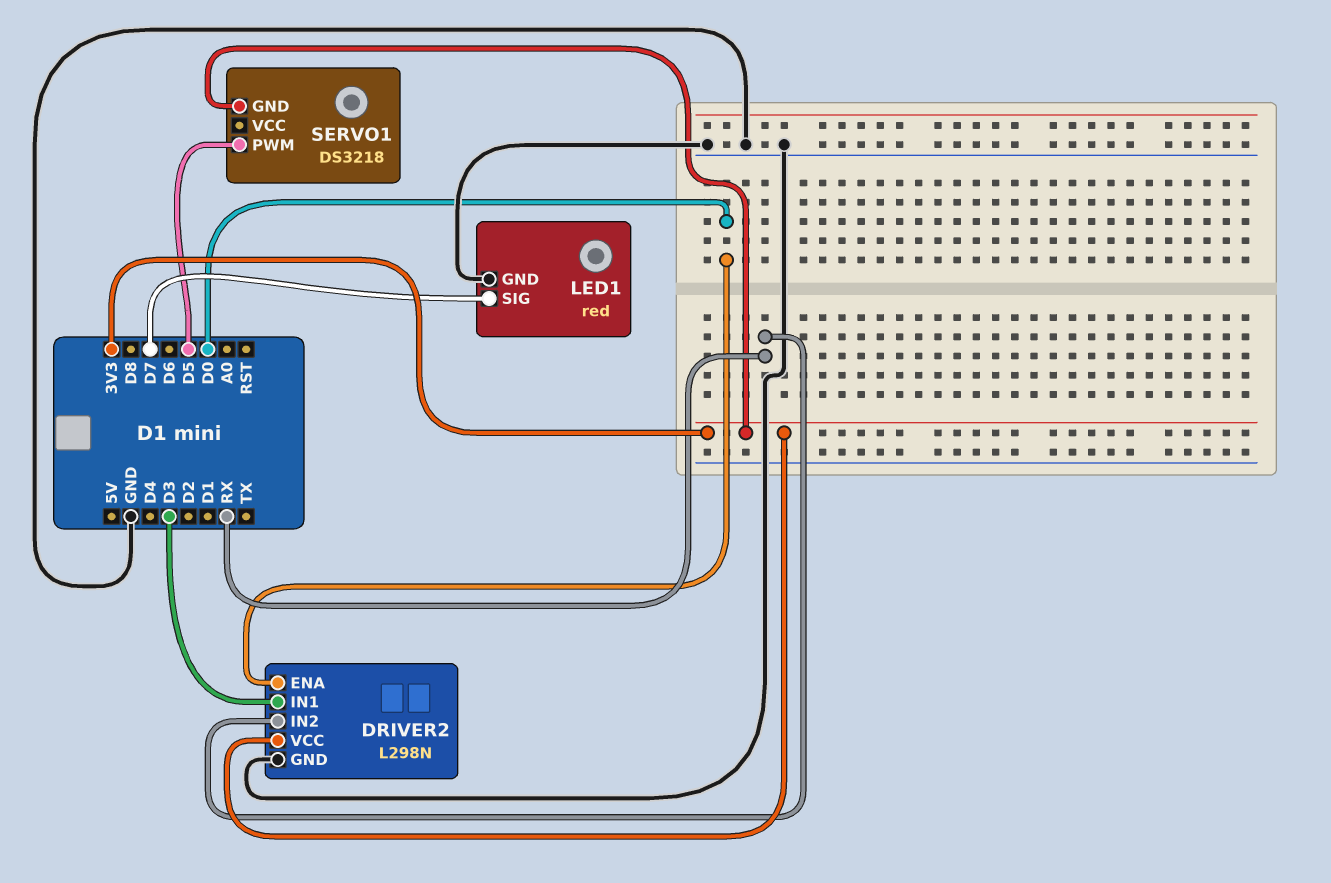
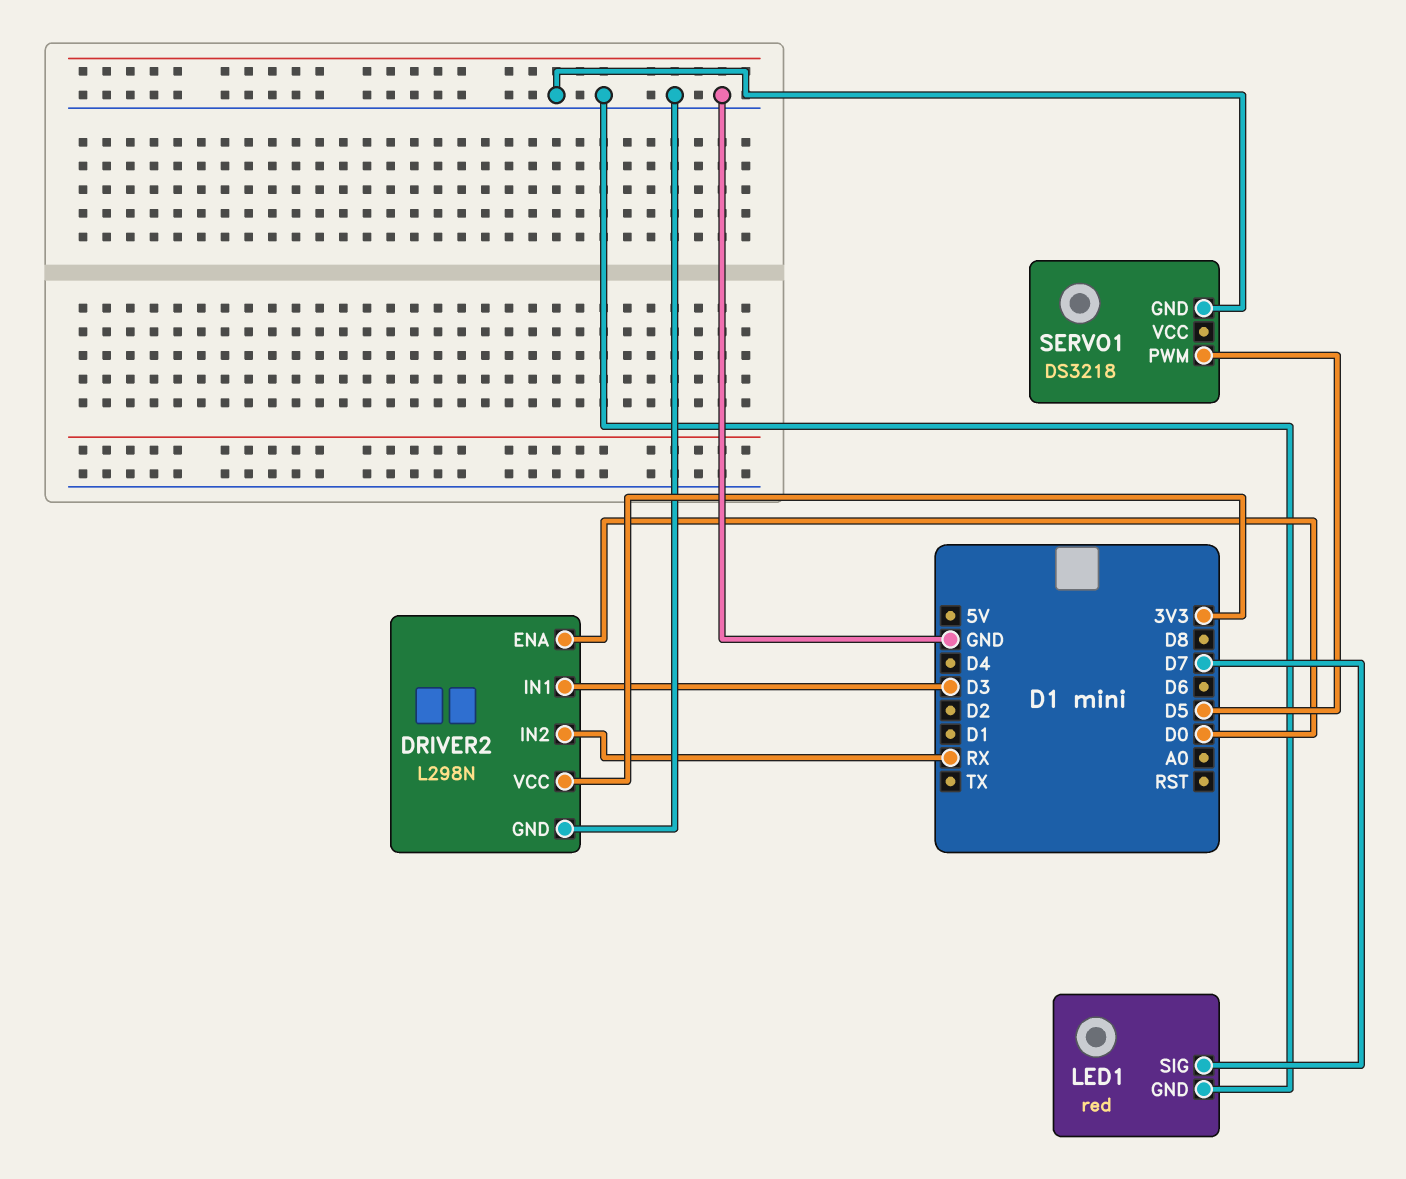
SERVO1 pin GND: 3V3 -> GND

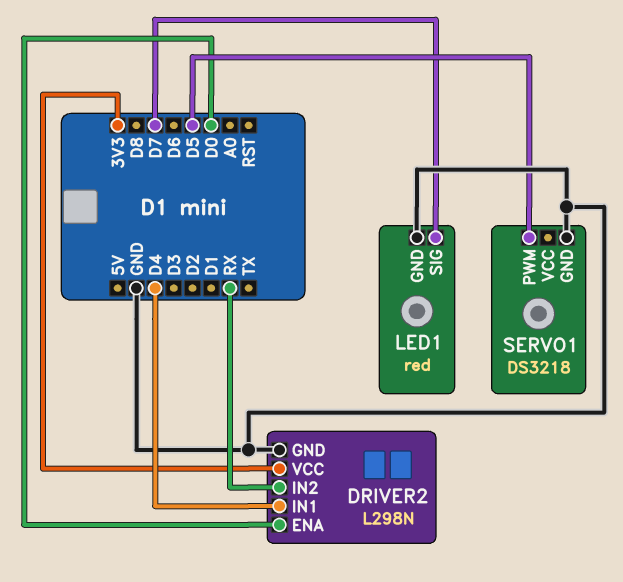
DRIVER2 pin IN1: D3 -> D4

